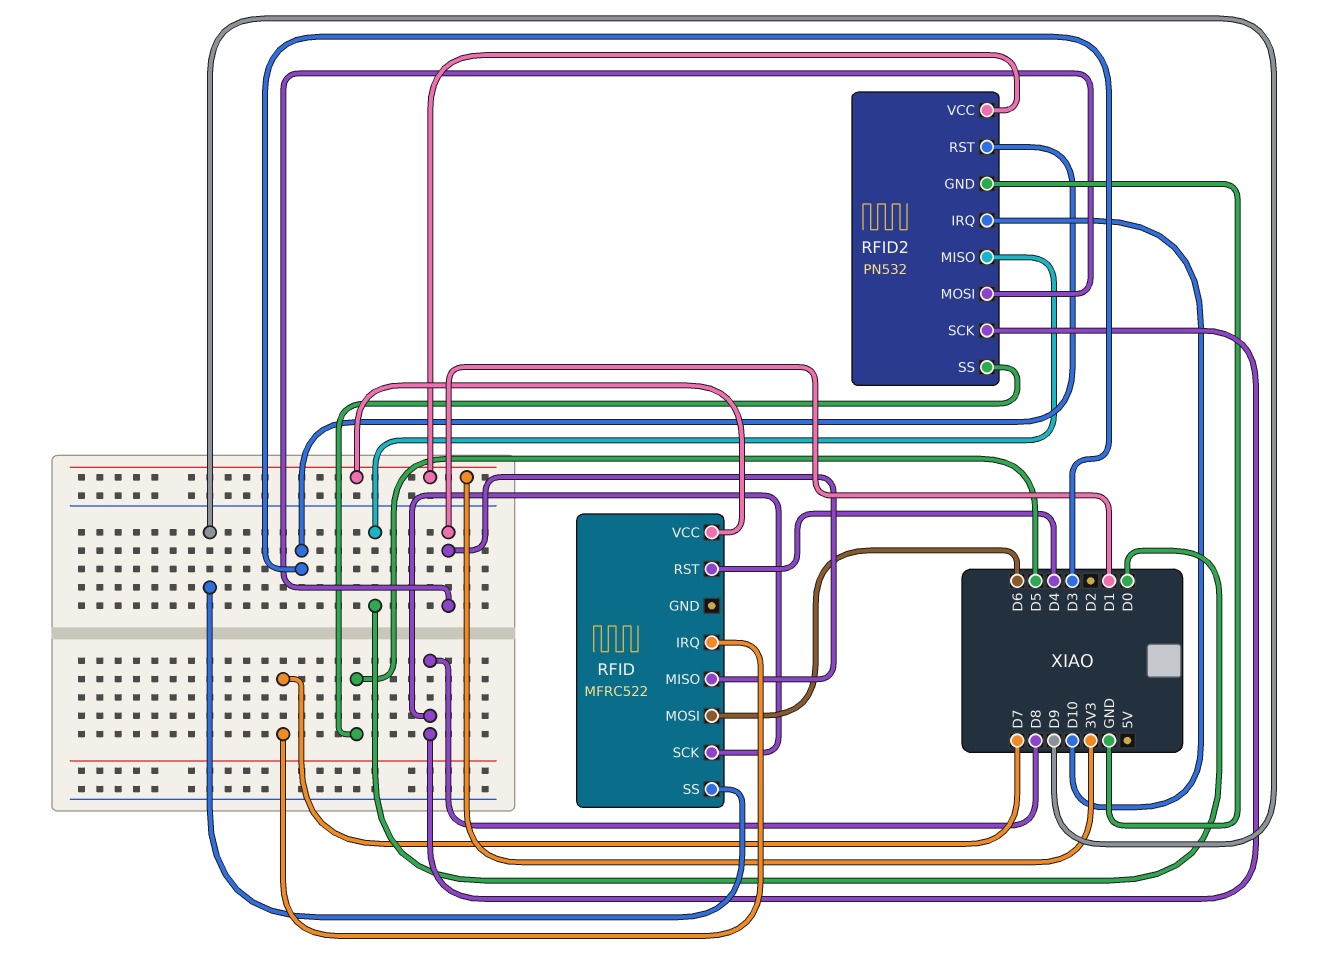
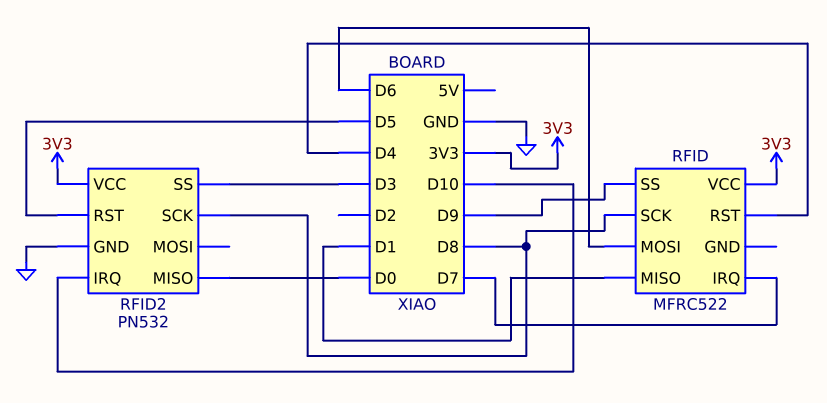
RFID2 pin MOSI: D1 -> none
RFID2 pin RST: D3 -> D5
RFID2 pin SS: D5 -> D3

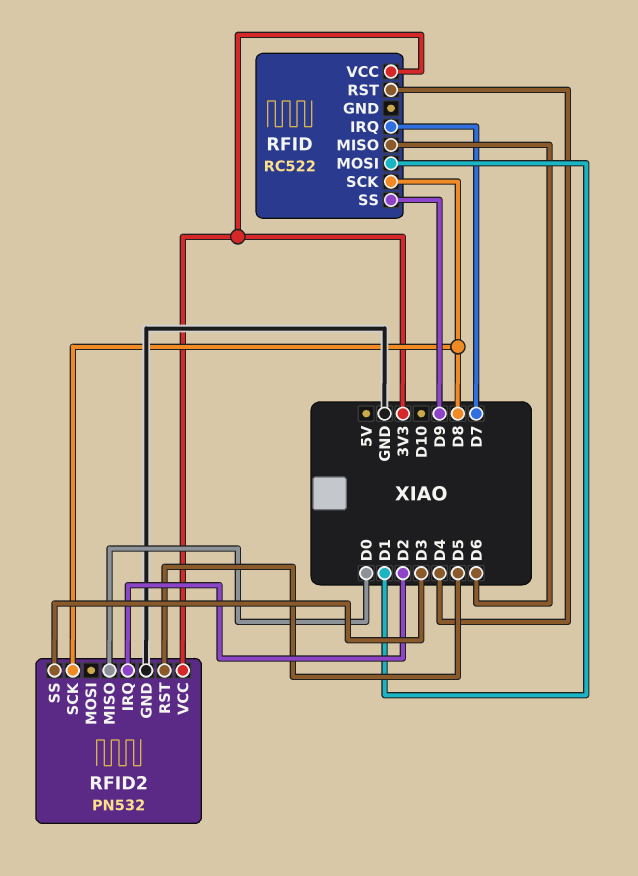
RFID: MFRC522 -> RC522
RFID pin MISO: D1 -> D6
RFID pin MOSI: D6 -> D1
RFID2 pin IRQ: D10 -> D2

